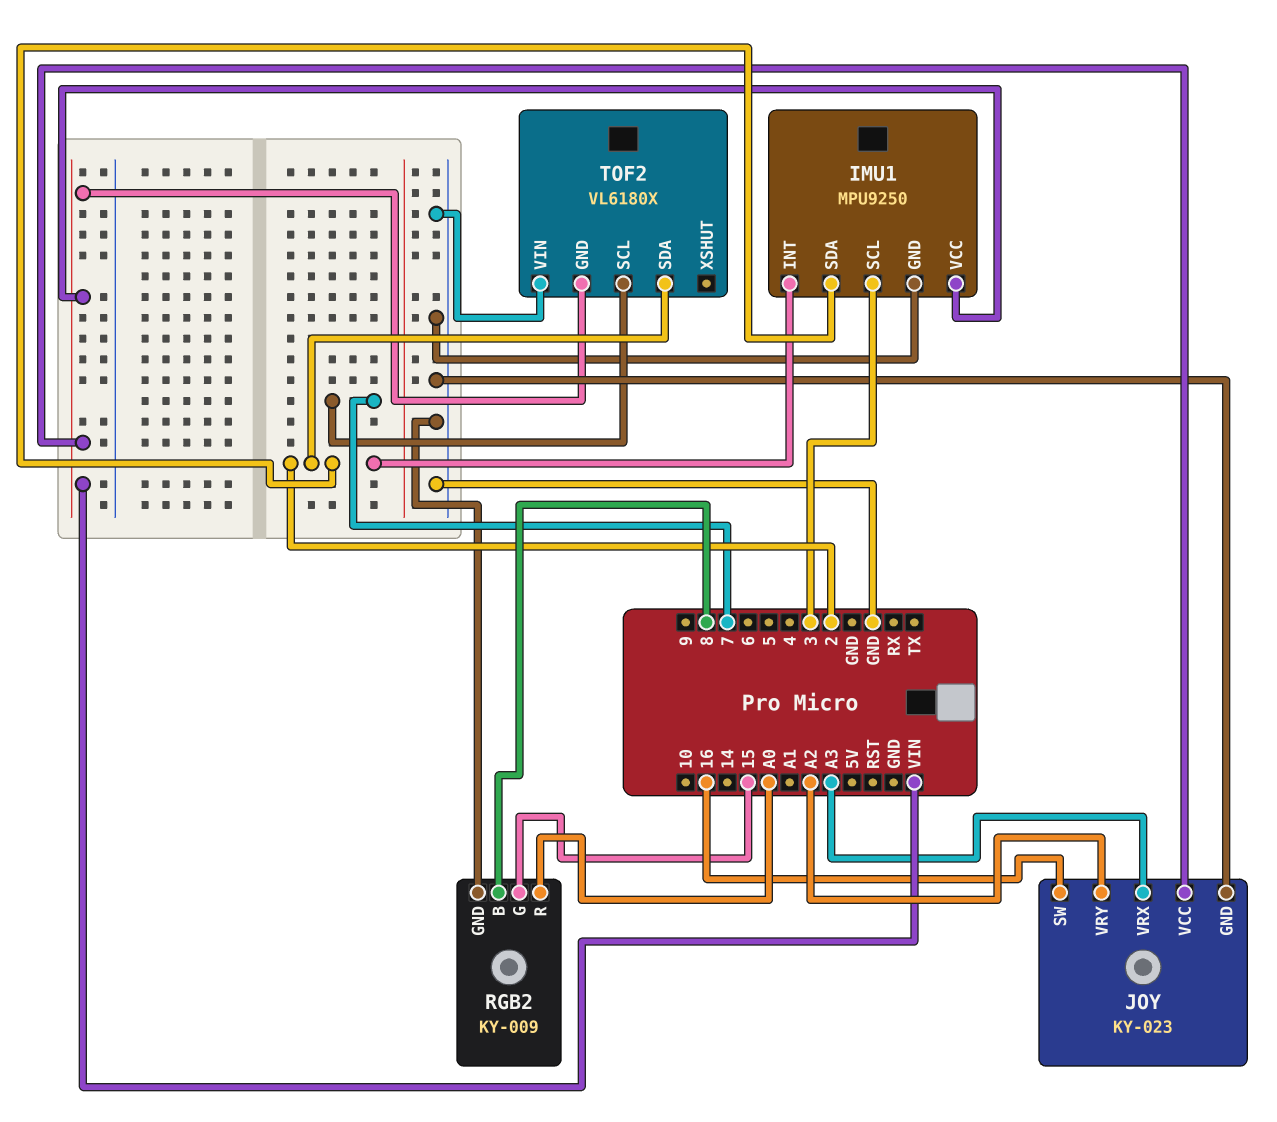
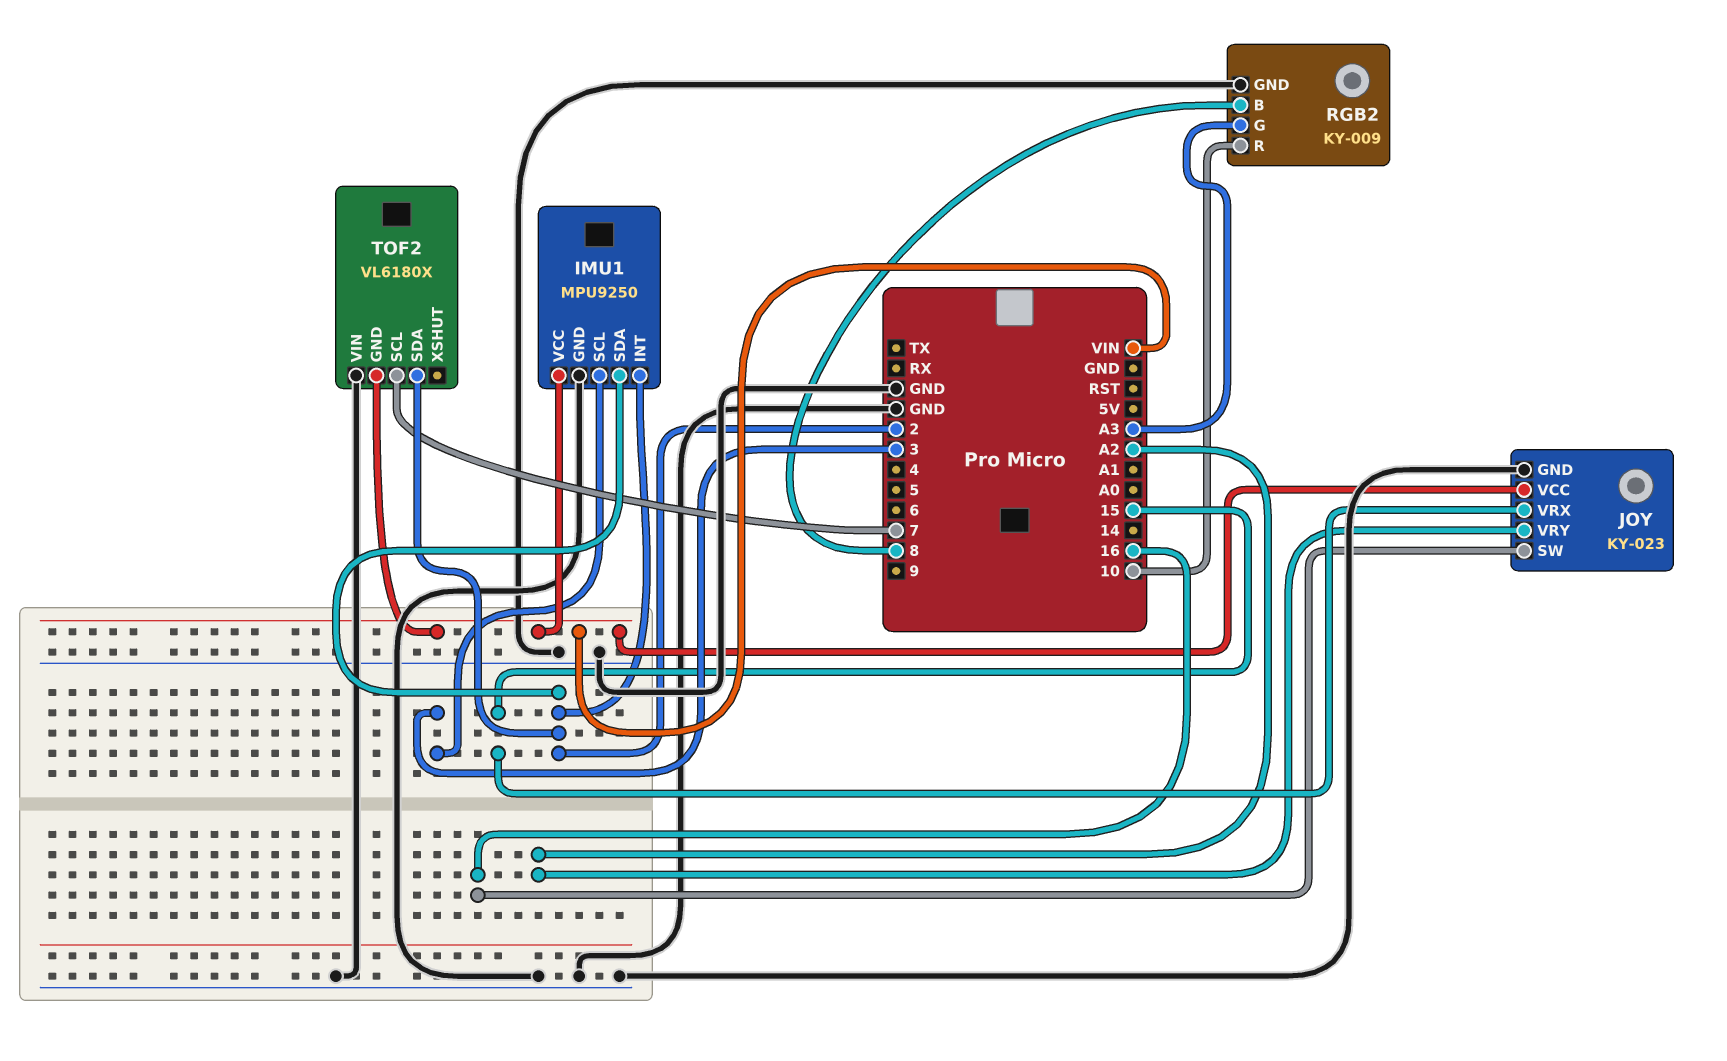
JOY pin VRX: A3 -> 15
RGB2 pin G: 15 -> A3
RGB2 pin R: A0 -> 10

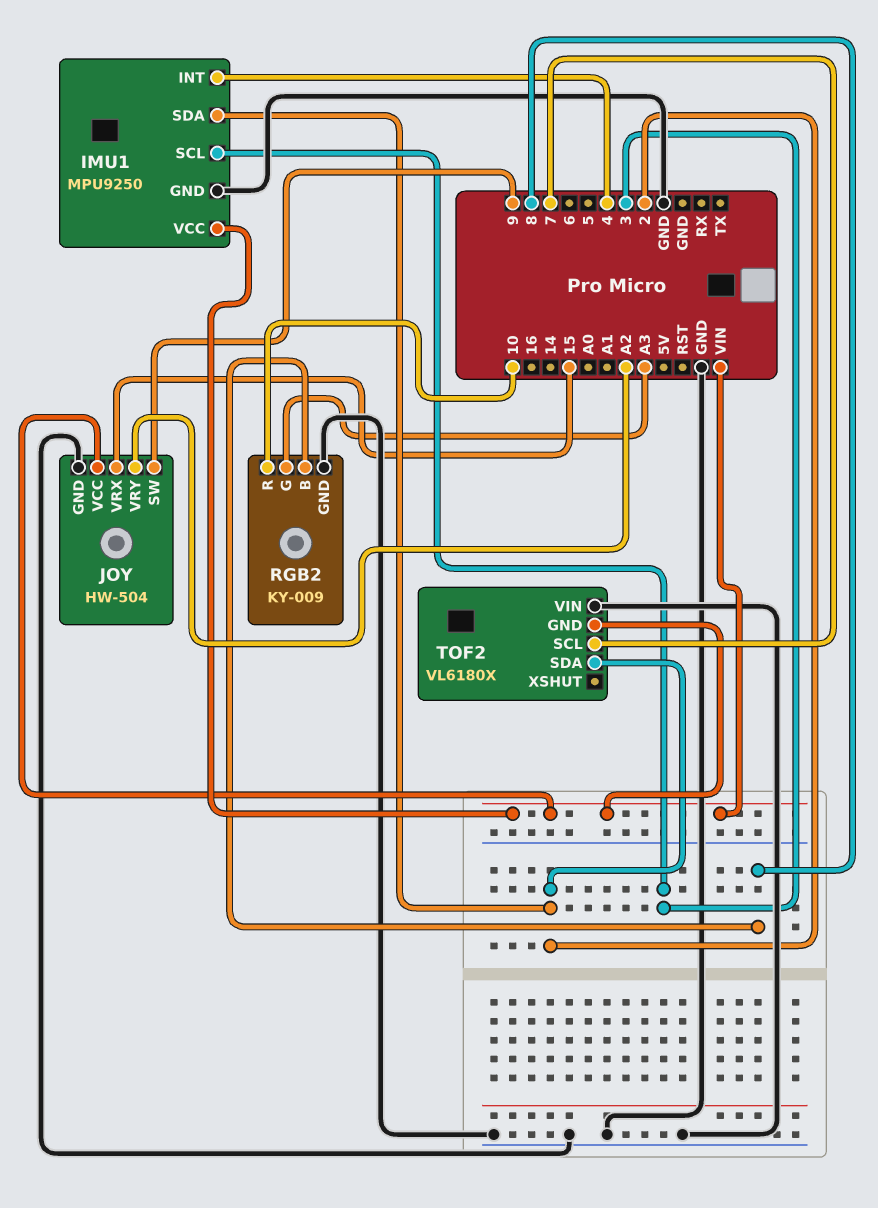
IMU1 pin INT: 2 -> 4
JOY: KY-023 -> HW-504
JOY pin SW: 16 -> 9

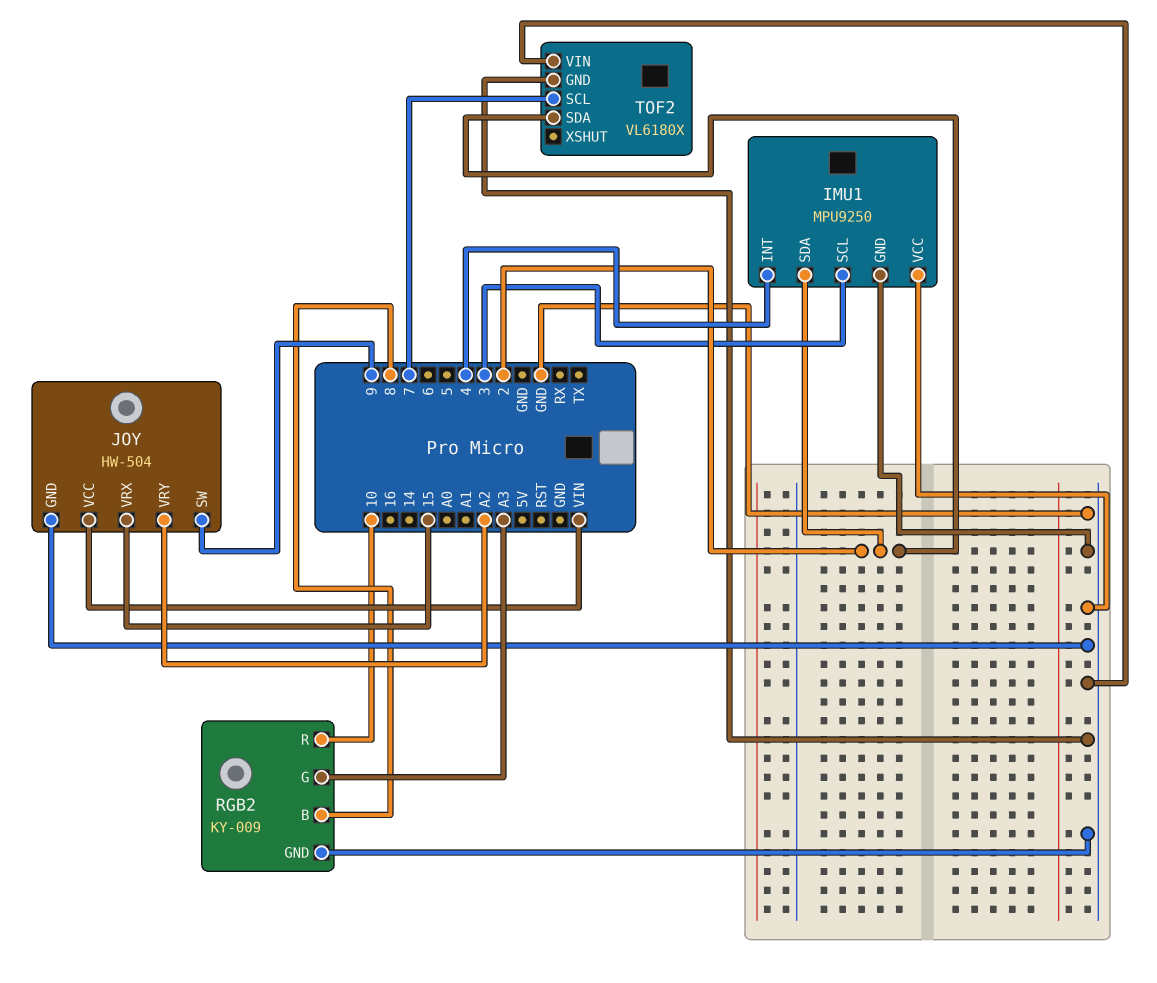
IMU1 pin VCC: VIN -> GND
TOF2 pin GND: VIN -> GND

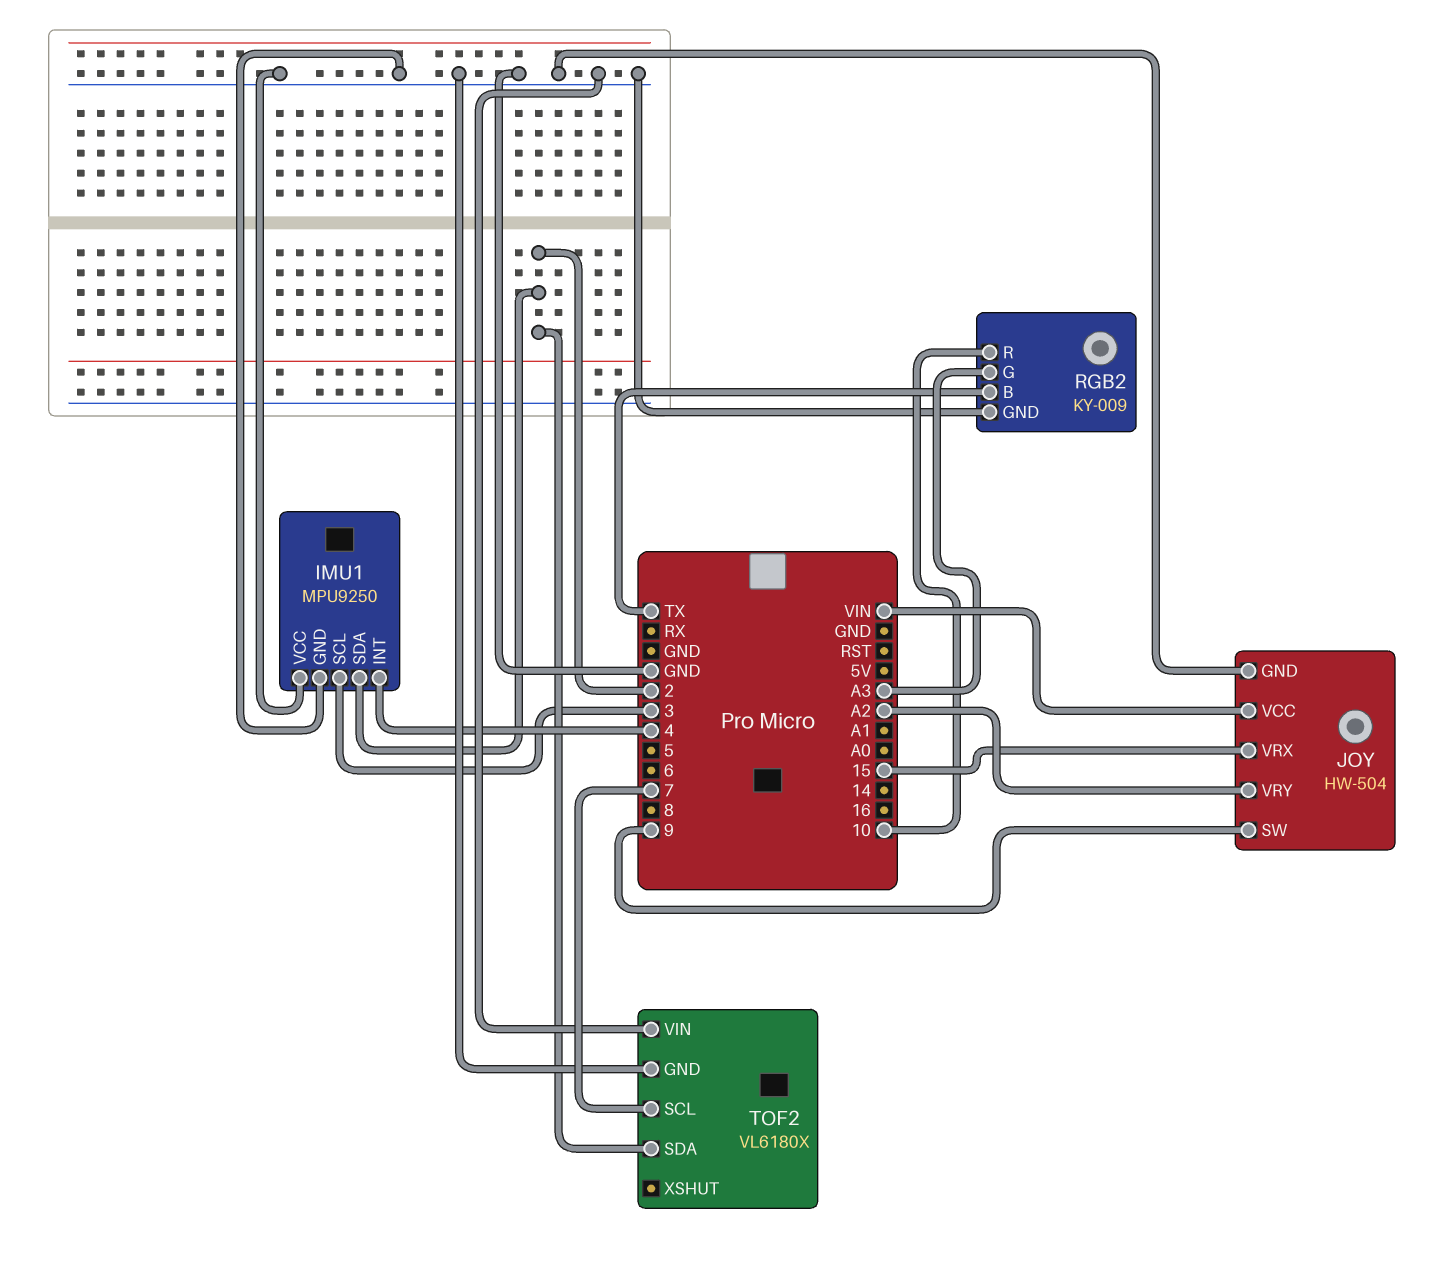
RGB2 pin B: 8 -> TX

